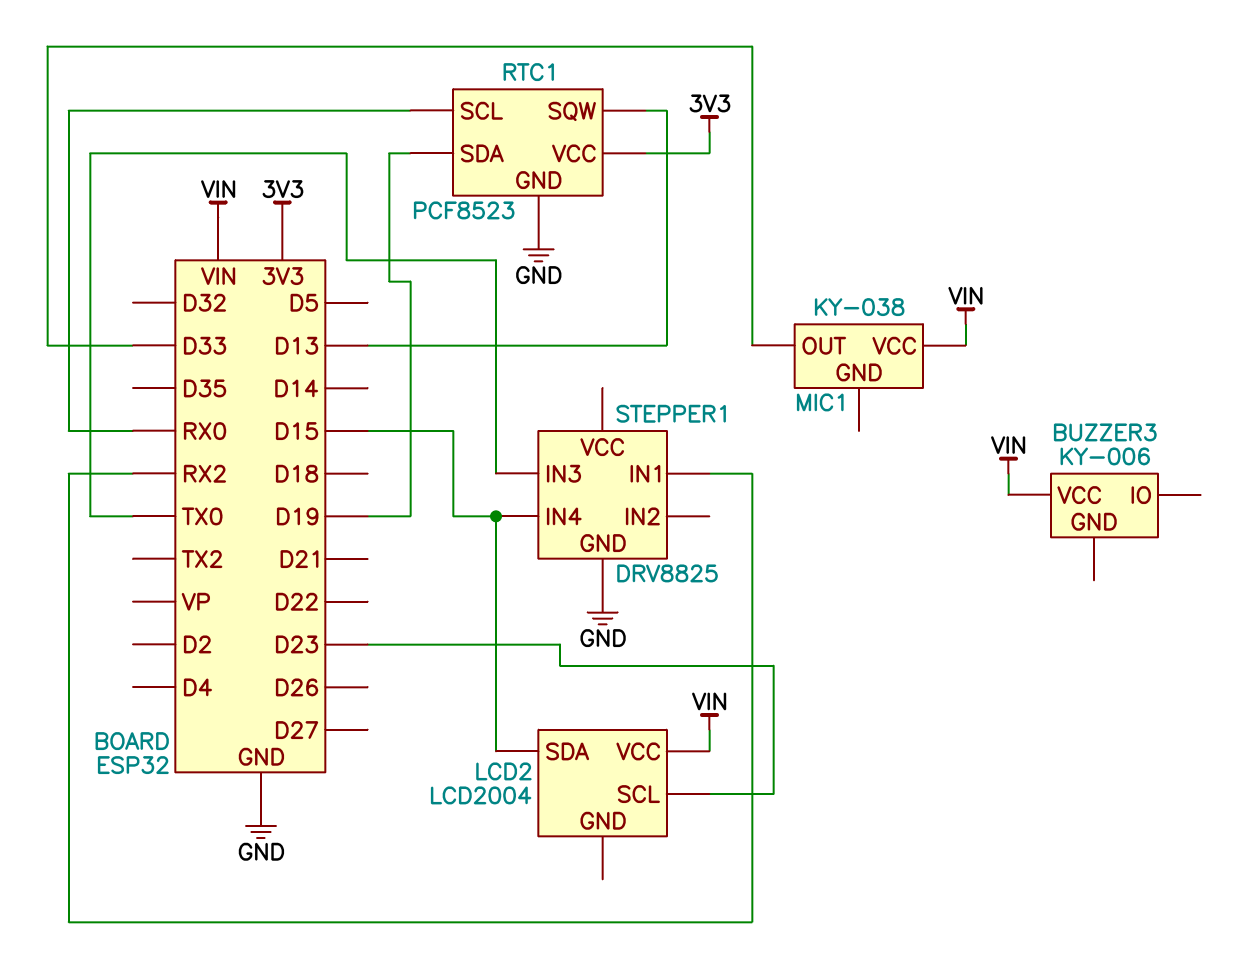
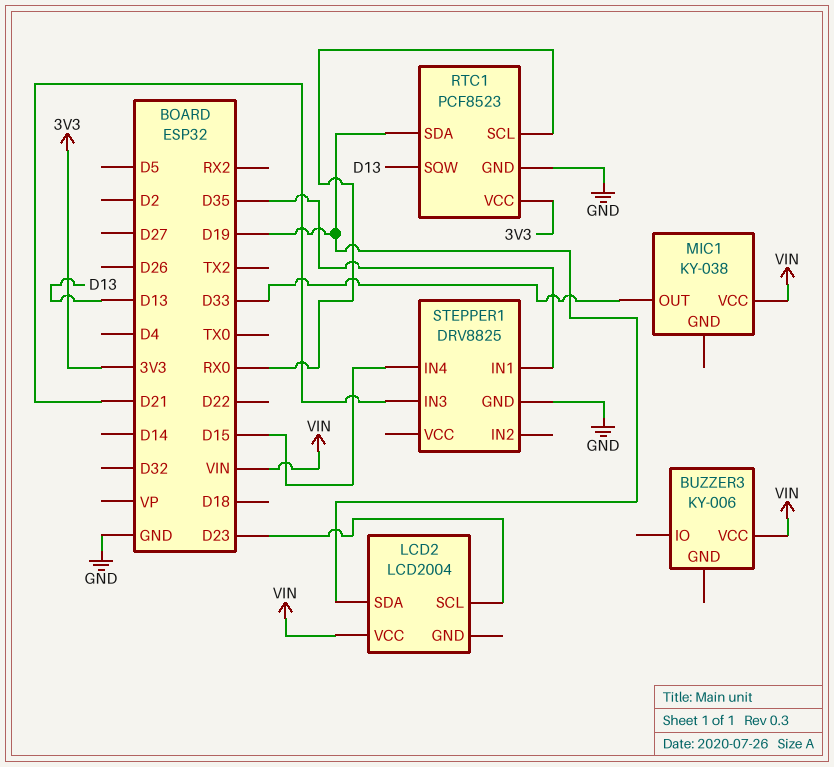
LCD2 pin SDA: D15 -> D19
STEPPER1 pin IN1: RX2 -> D35
STEPPER1 pin IN3: TX0 -> D21

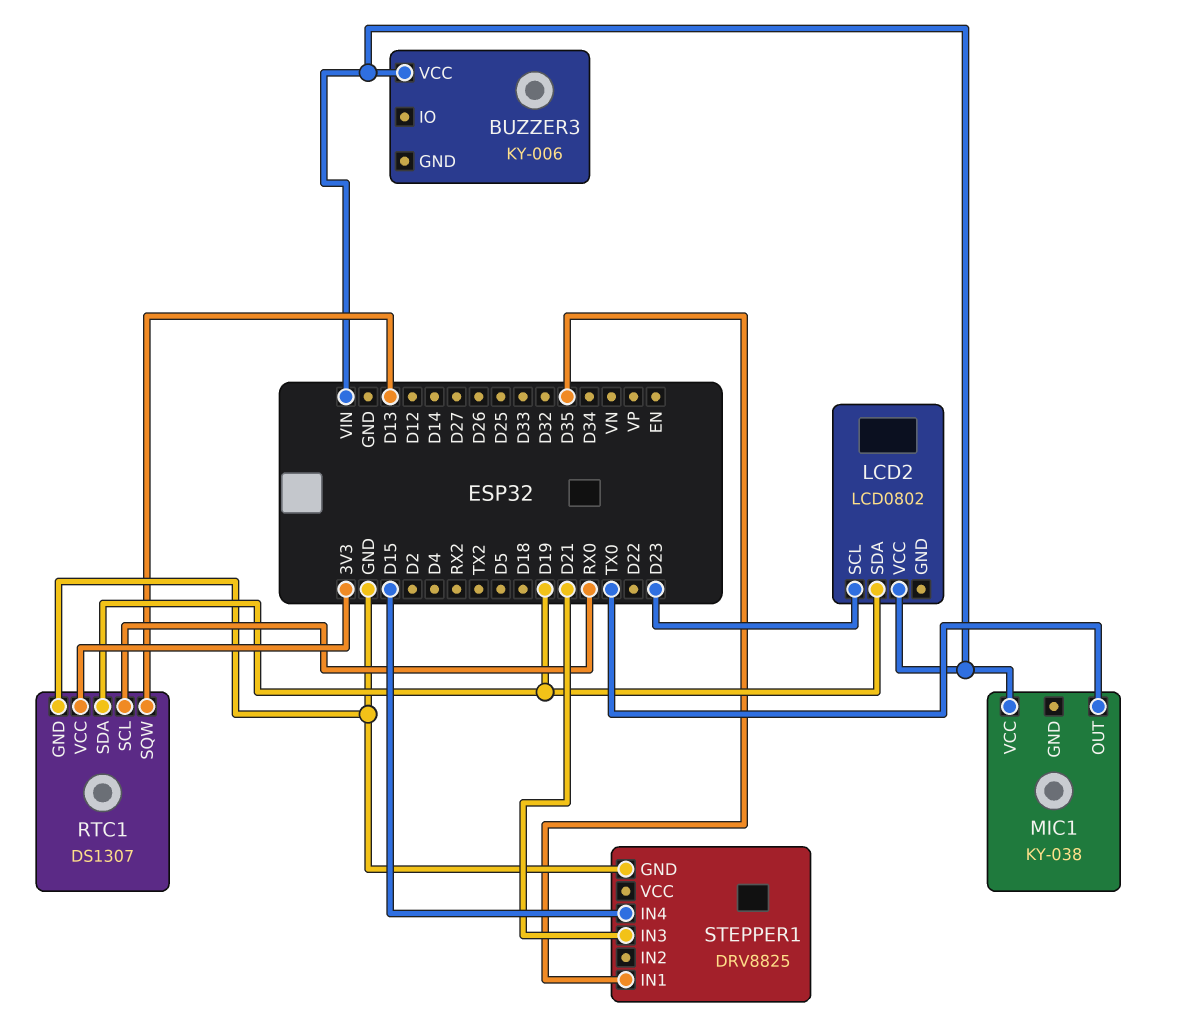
LCD2: LCD2004 -> LCD0802
MIC1 pin OUT: D33 -> TX0
RTC1: PCF8523 -> DS1307

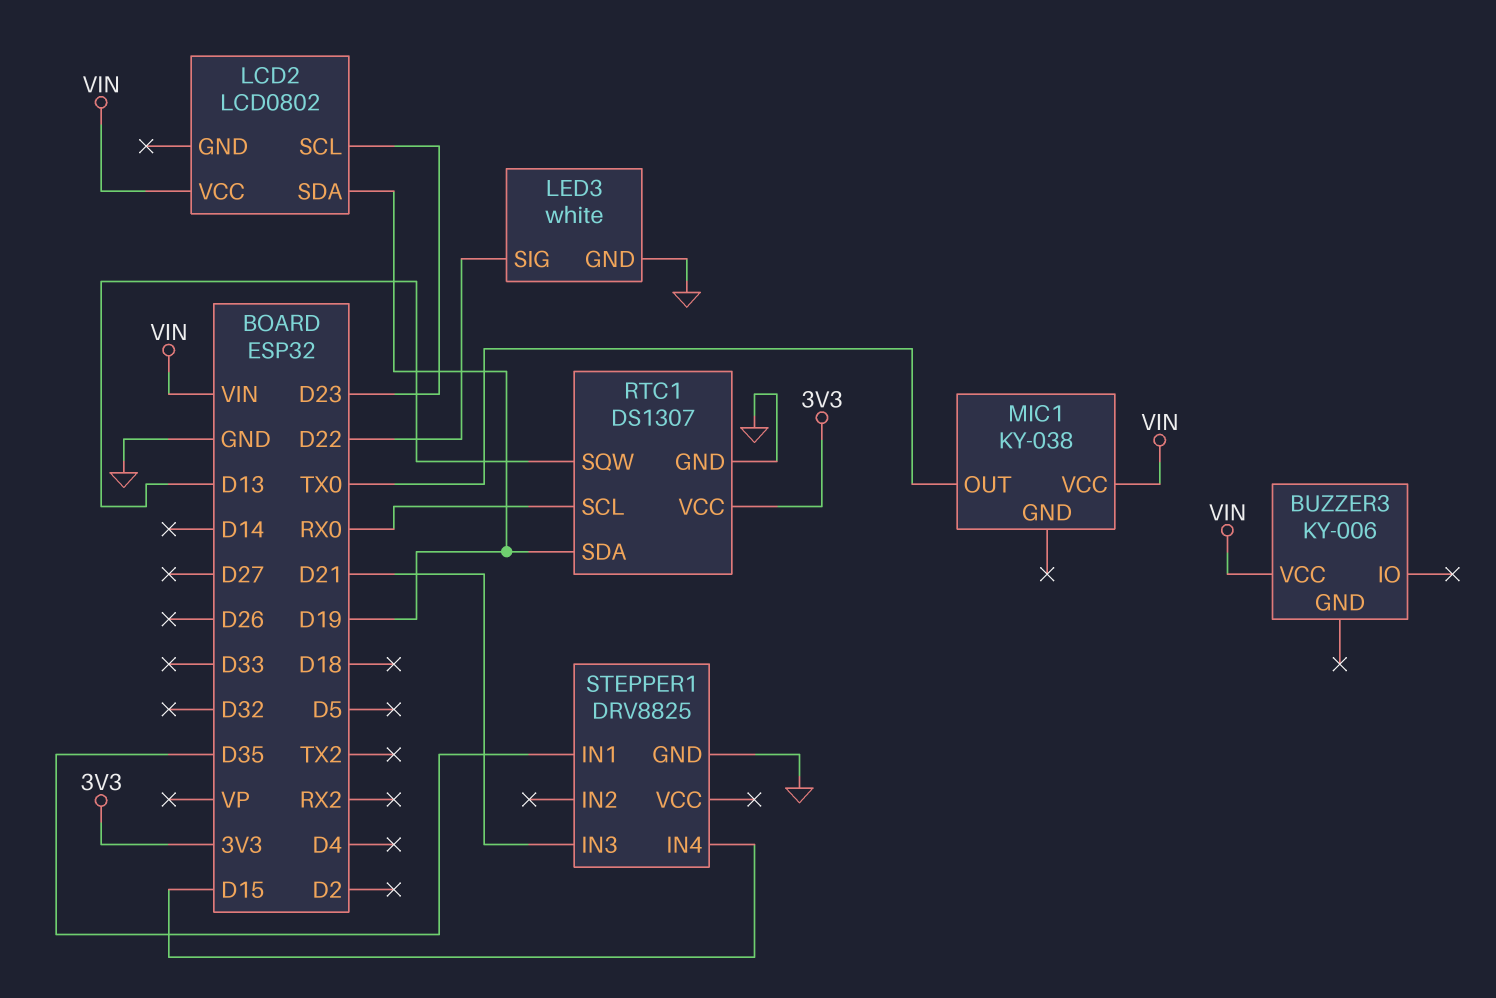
LED3: none -> white
LED3 pin GND: none -> GND
LED3 pin SIG: none -> D22

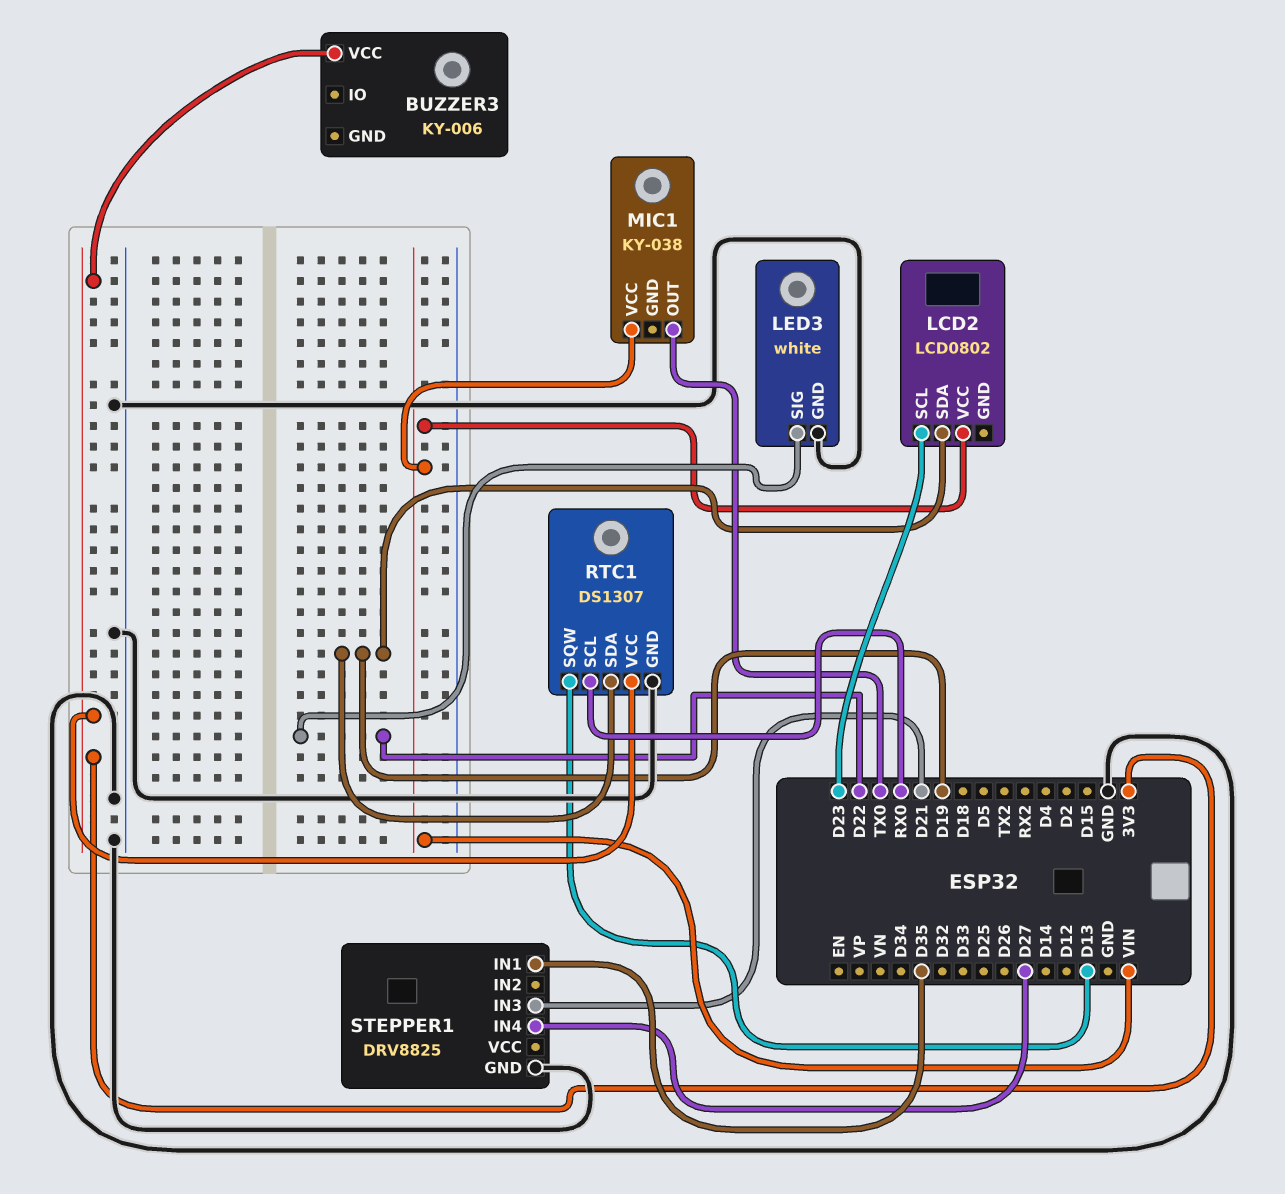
BUZZER3 pin VCC: VIN -> 3V3
STEPPER1 pin IN4: D15 -> D27

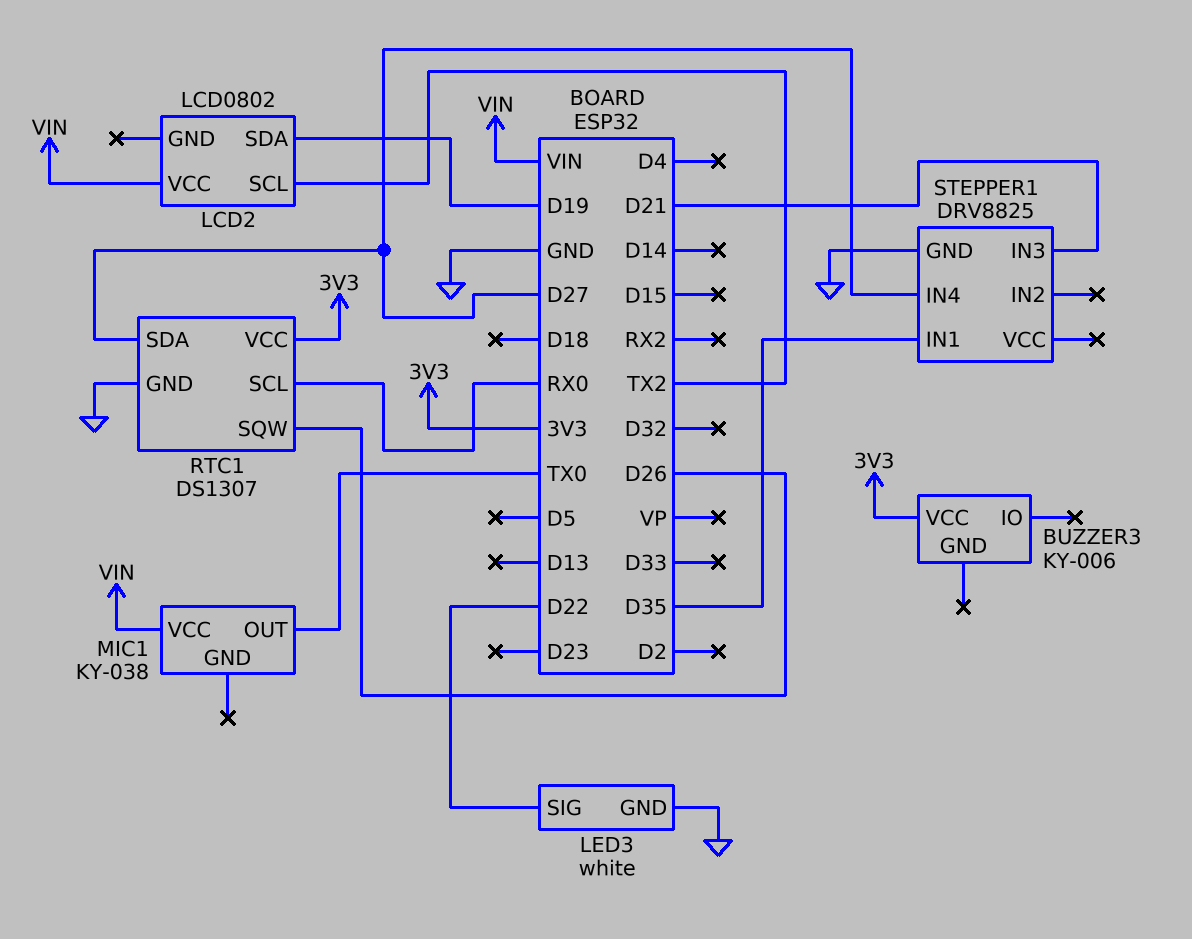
LCD2 pin SCL: D23 -> TX2
RTC1 pin SDA: D19 -> D27
RTC1 pin SQW: D13 -> D26

